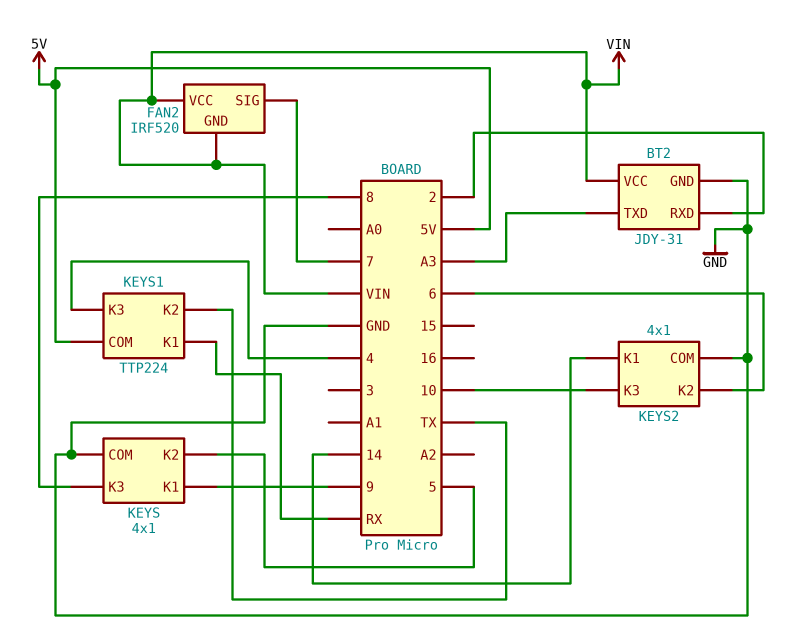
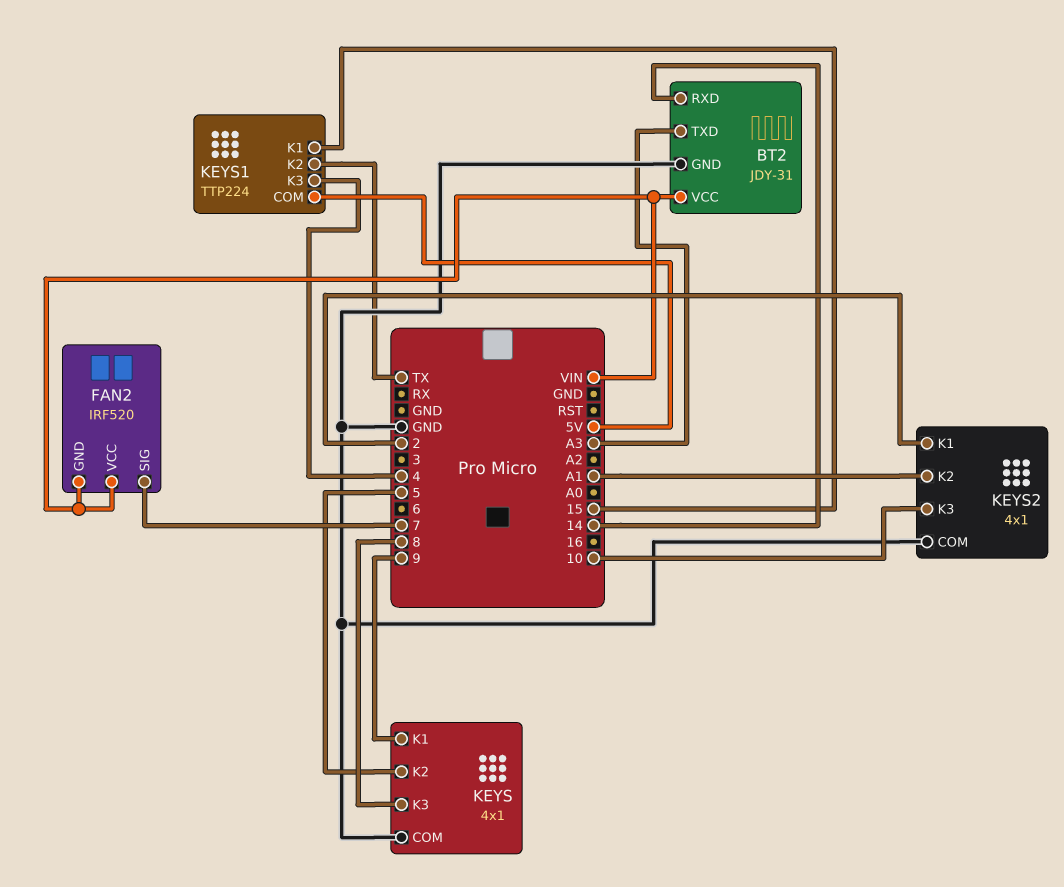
BT2 pin RXD: 2 -> 14
KEYS1 pin K1: RX -> 15
KEYS2 pin K1: 14 -> 2
KEYS2 pin K2: 6 -> A1

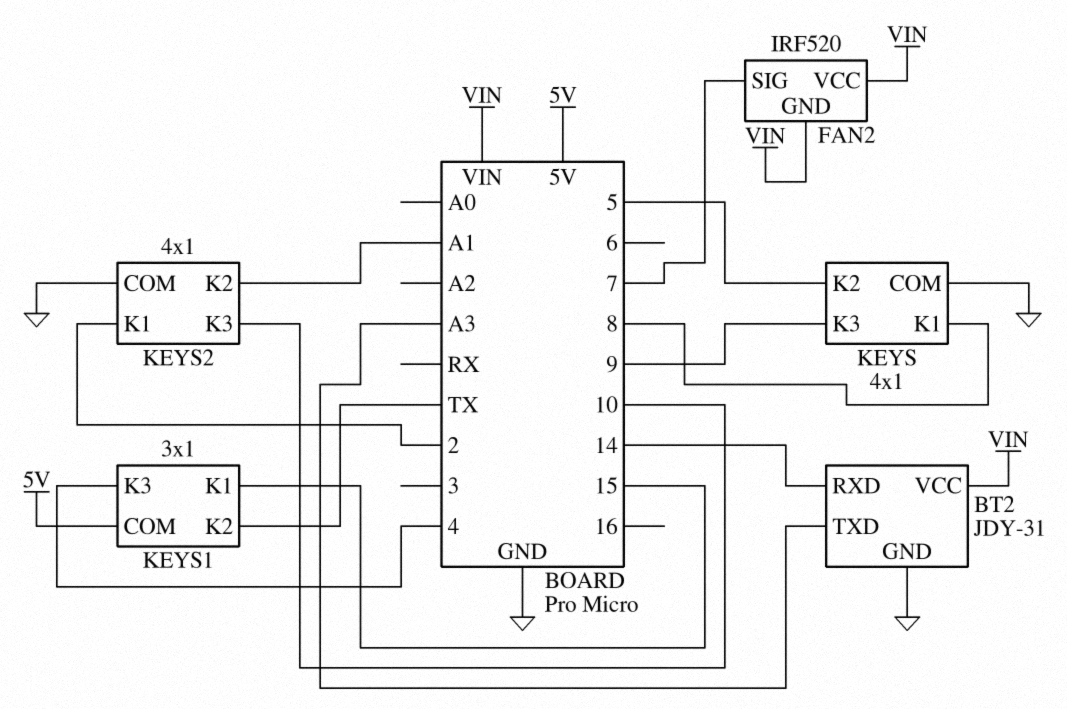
KEYS pin K1: 9 -> 8
KEYS pin K3: 8 -> 9
KEYS1: TTP224 -> 3x1

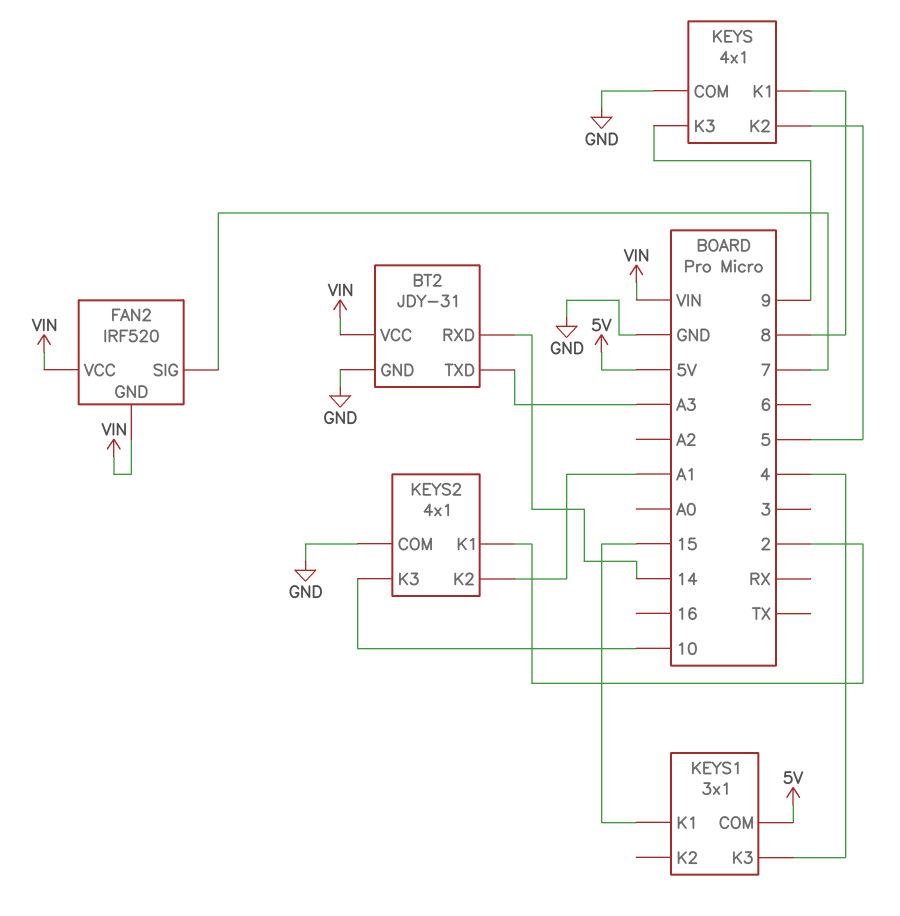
KEYS1 pin K2: TX -> none

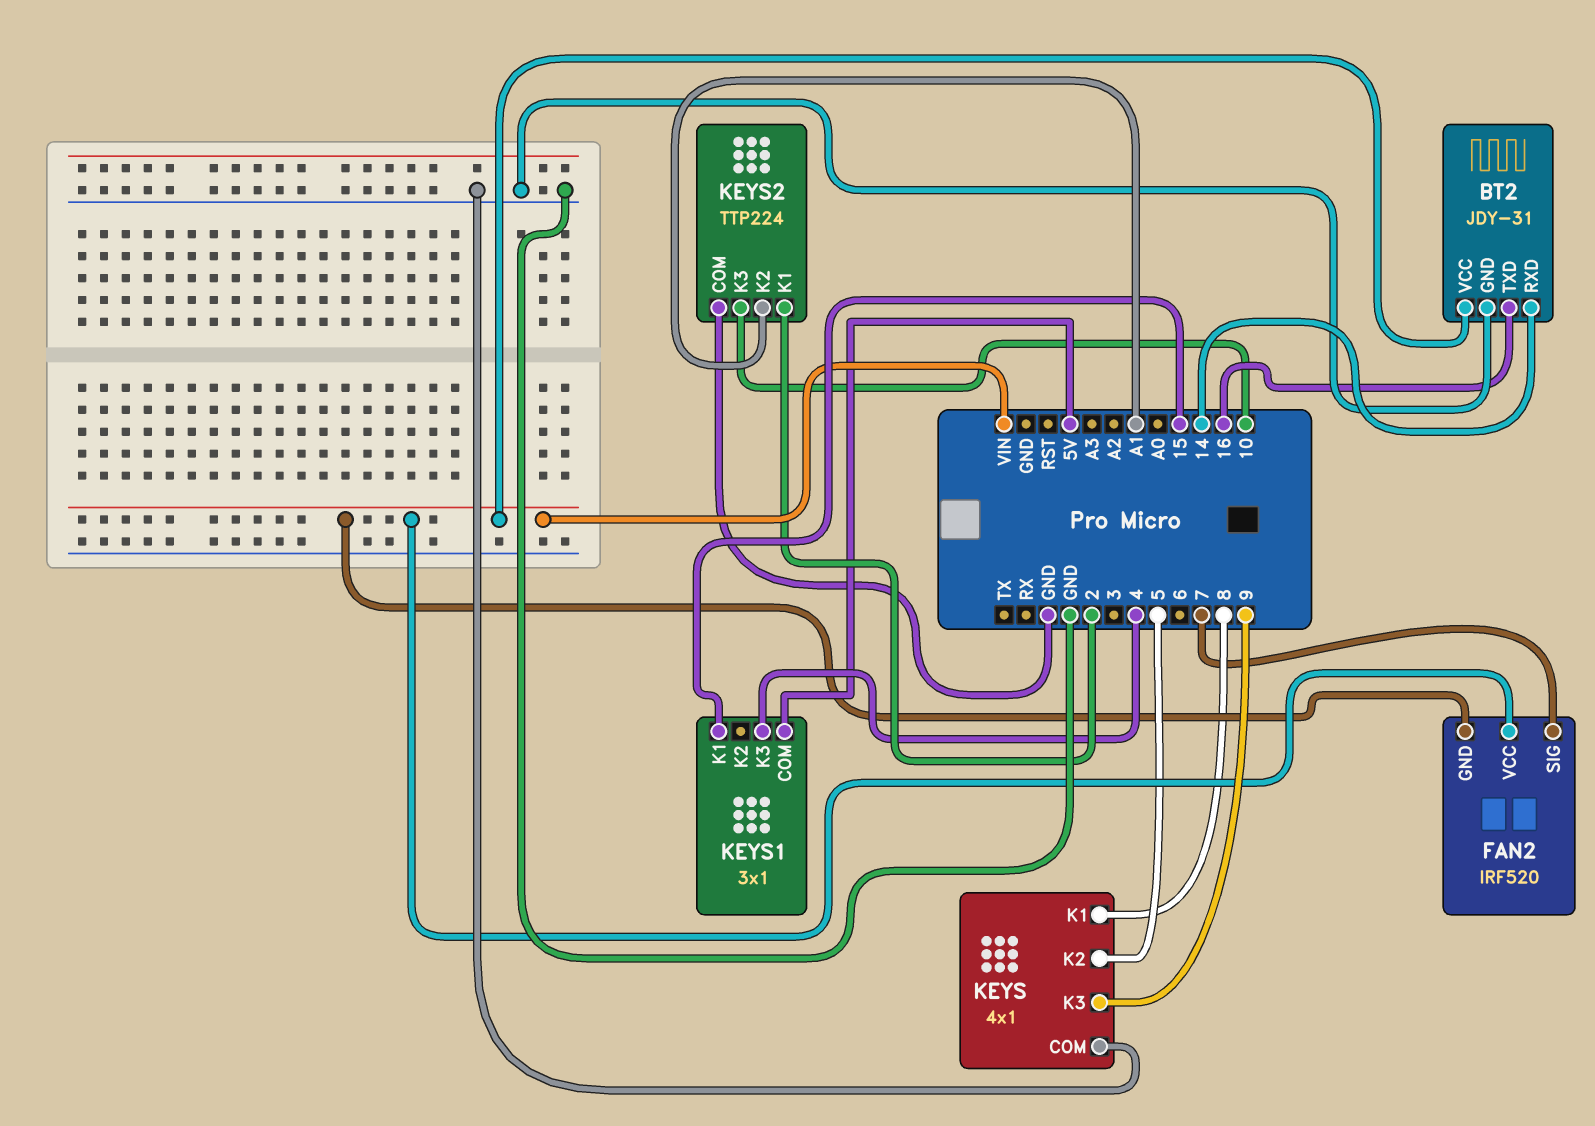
BT2 pin TXD: A3 -> 16
KEYS2: 4x1 -> TTP224

